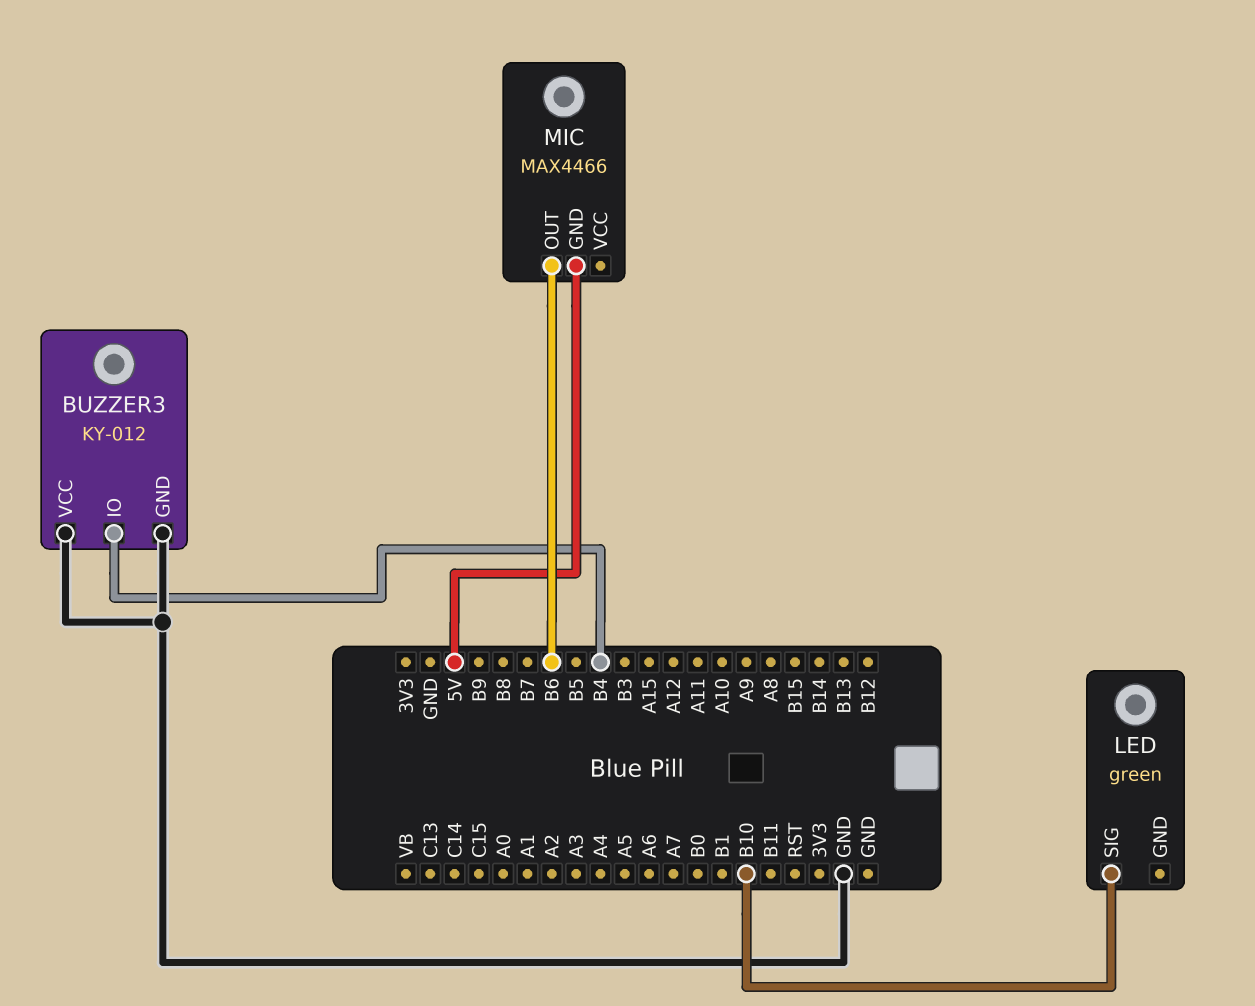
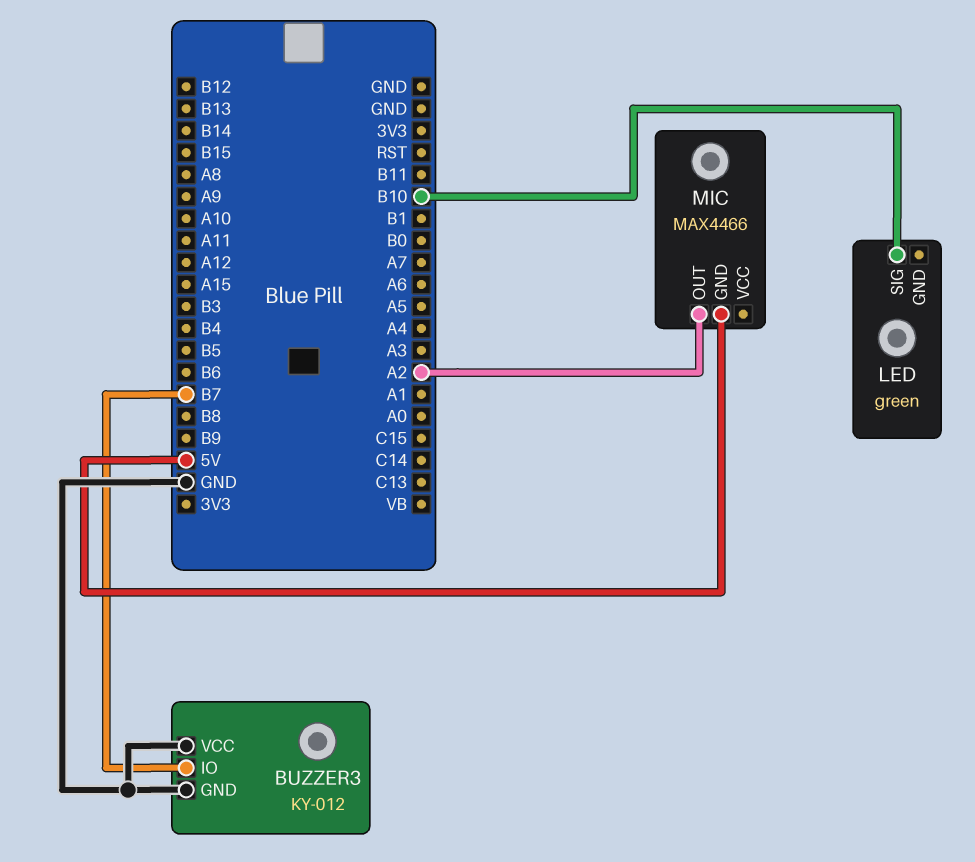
BUZZER3 pin IO: B4 -> B7
MIC pin OUT: B6 -> A2

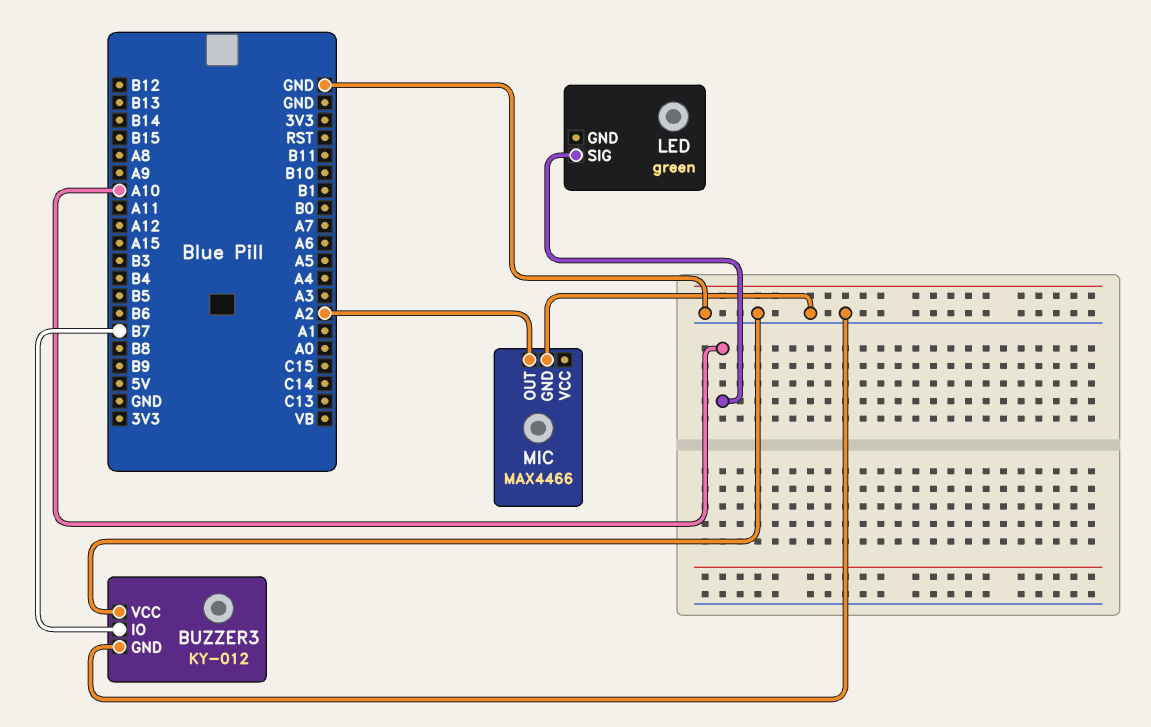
LED pin SIG: B10 -> A10
MIC pin GND: 5V -> GND

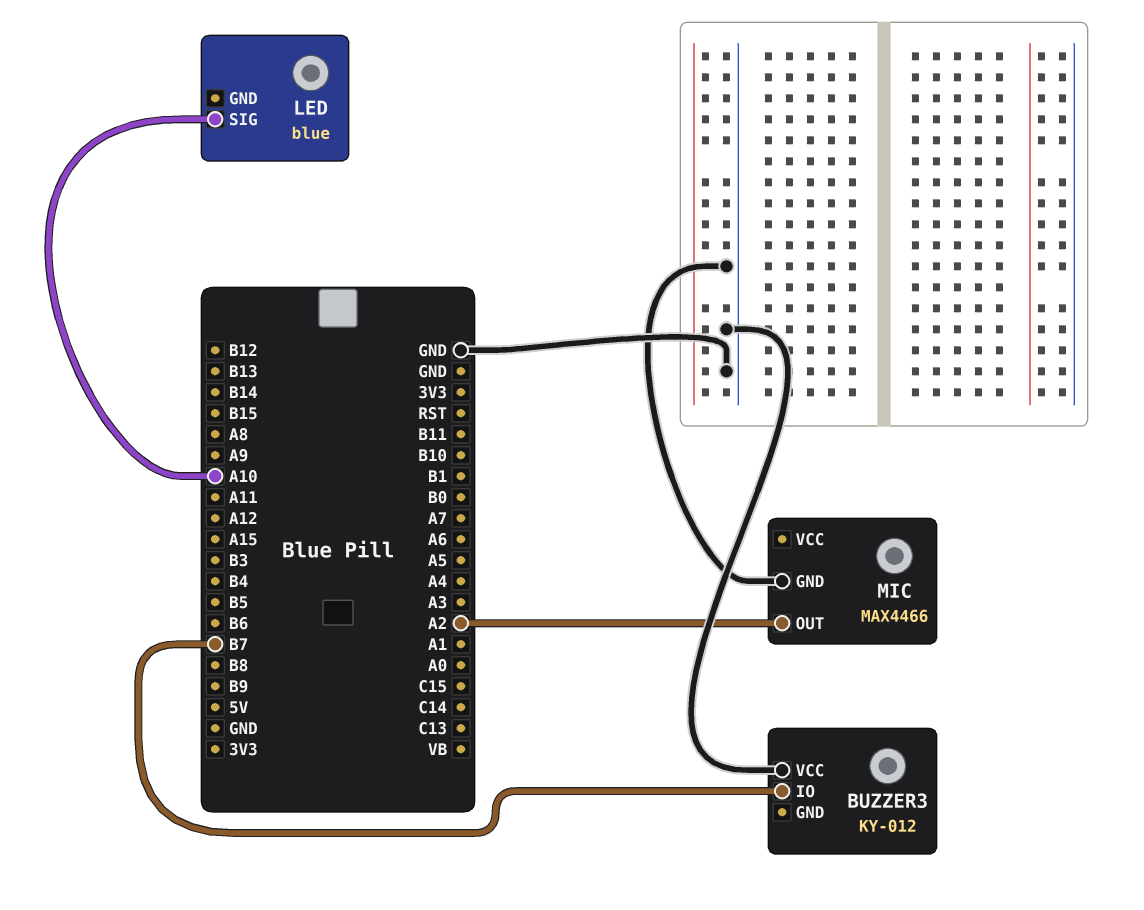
BUZZER3 pin GND: GND -> none
LED: green -> blue

